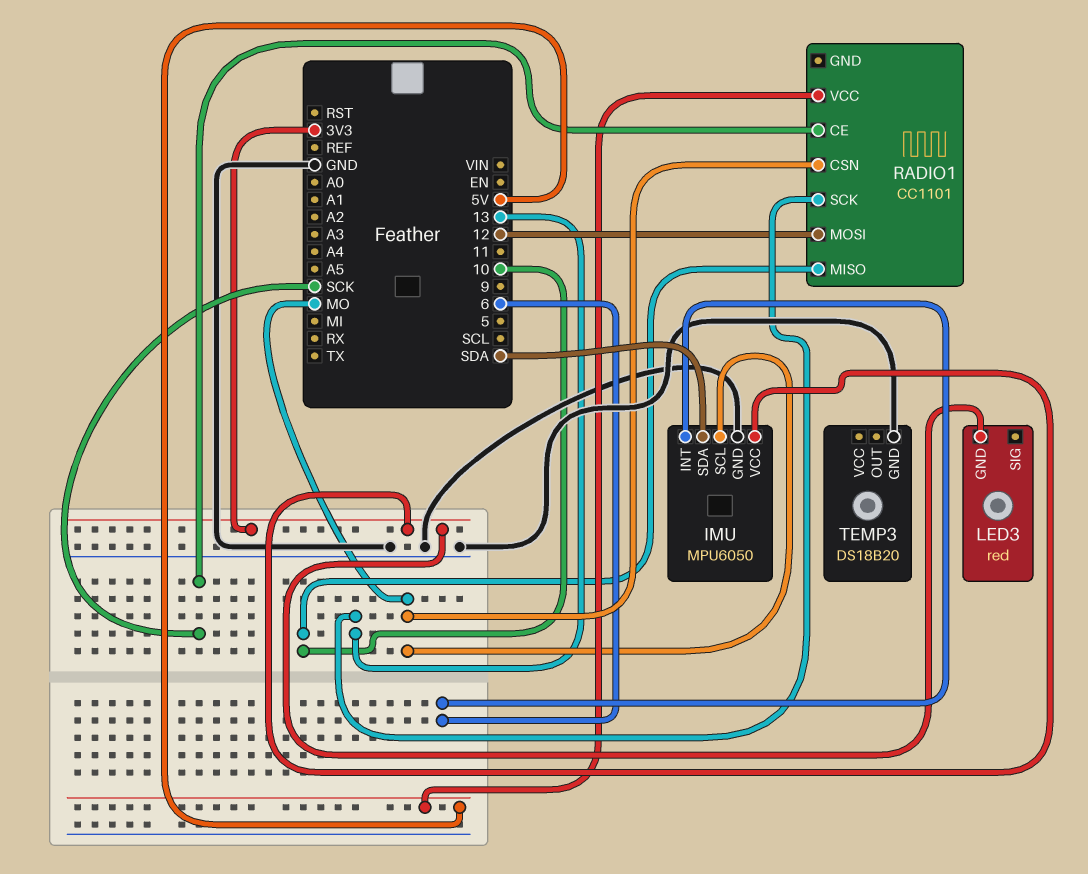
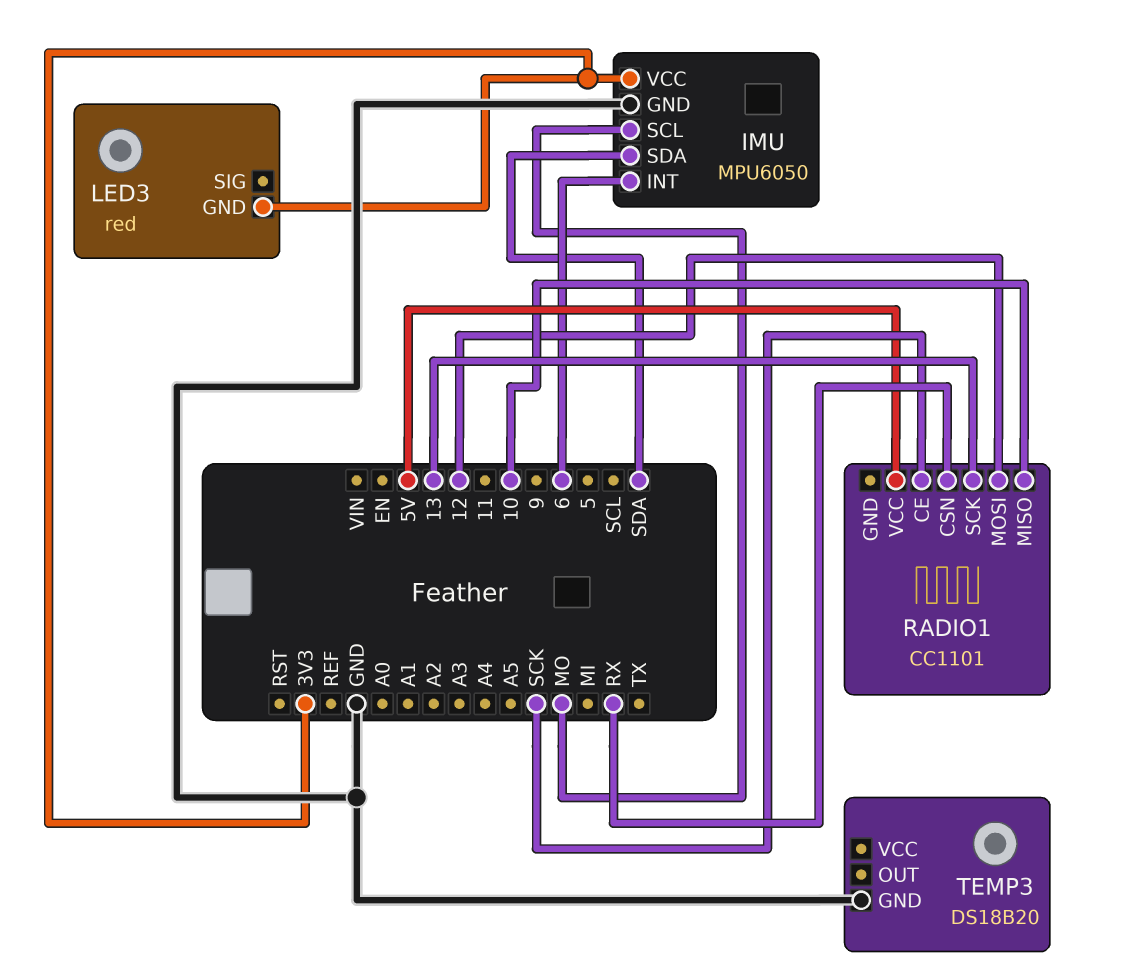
RADIO1 pin CSN: MO -> RX

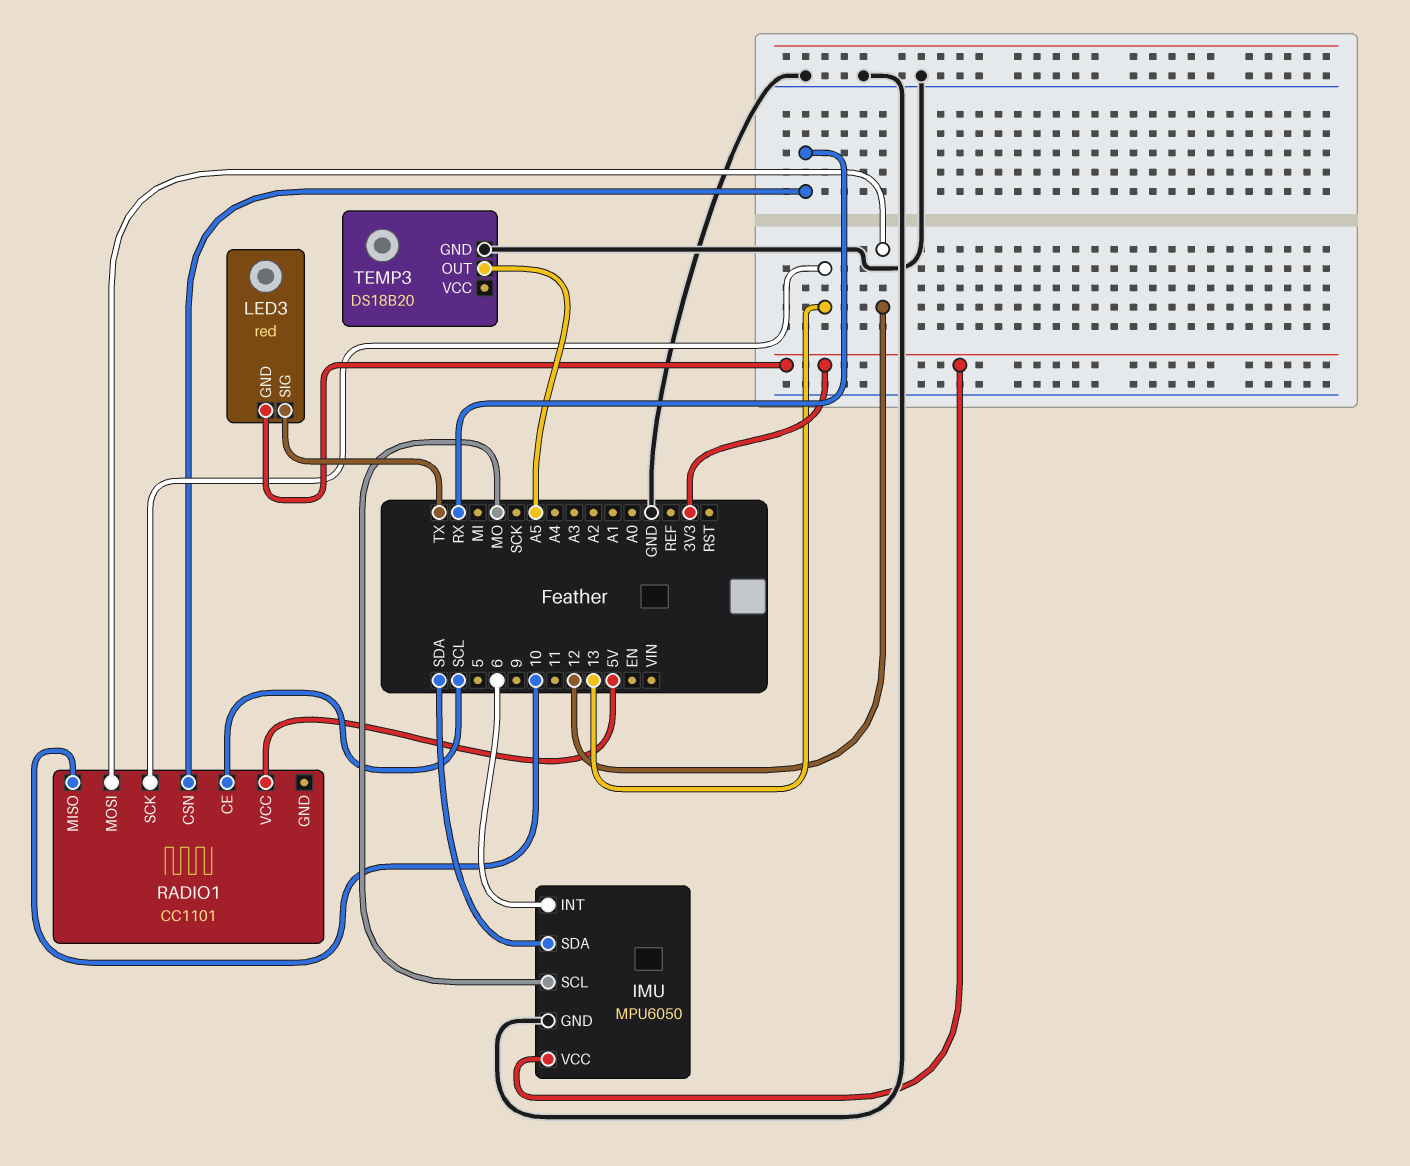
LED3 pin SIG: none -> TX
RADIO1 pin CE: SCK -> SCL
TEMP3 pin OUT: none -> A5

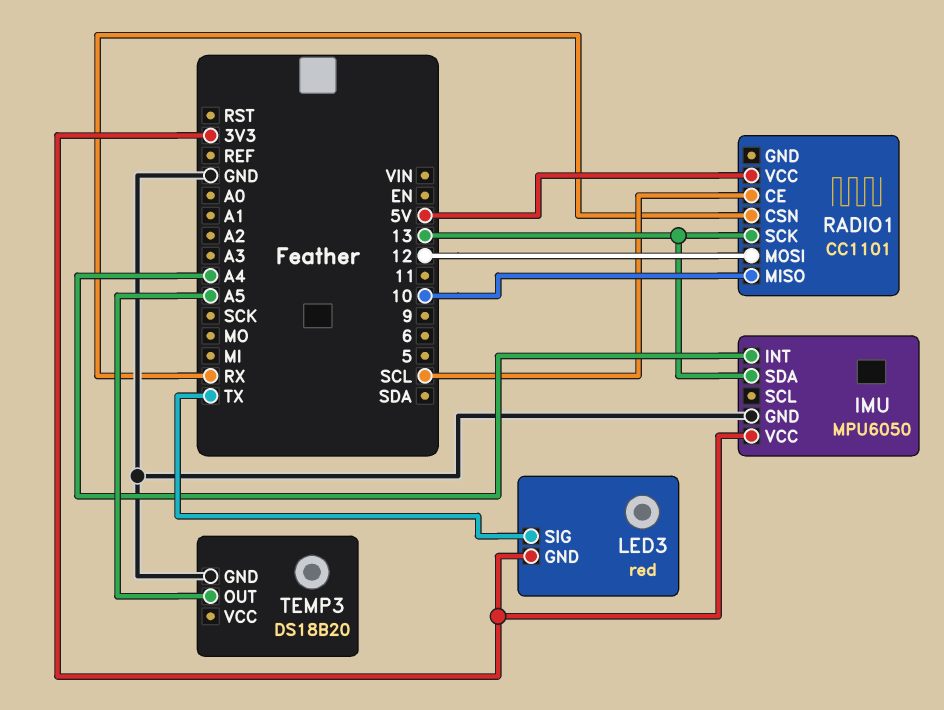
IMU pin INT: 6 -> A4
IMU pin SCL: MO -> none
IMU pin SDA: SDA -> 13

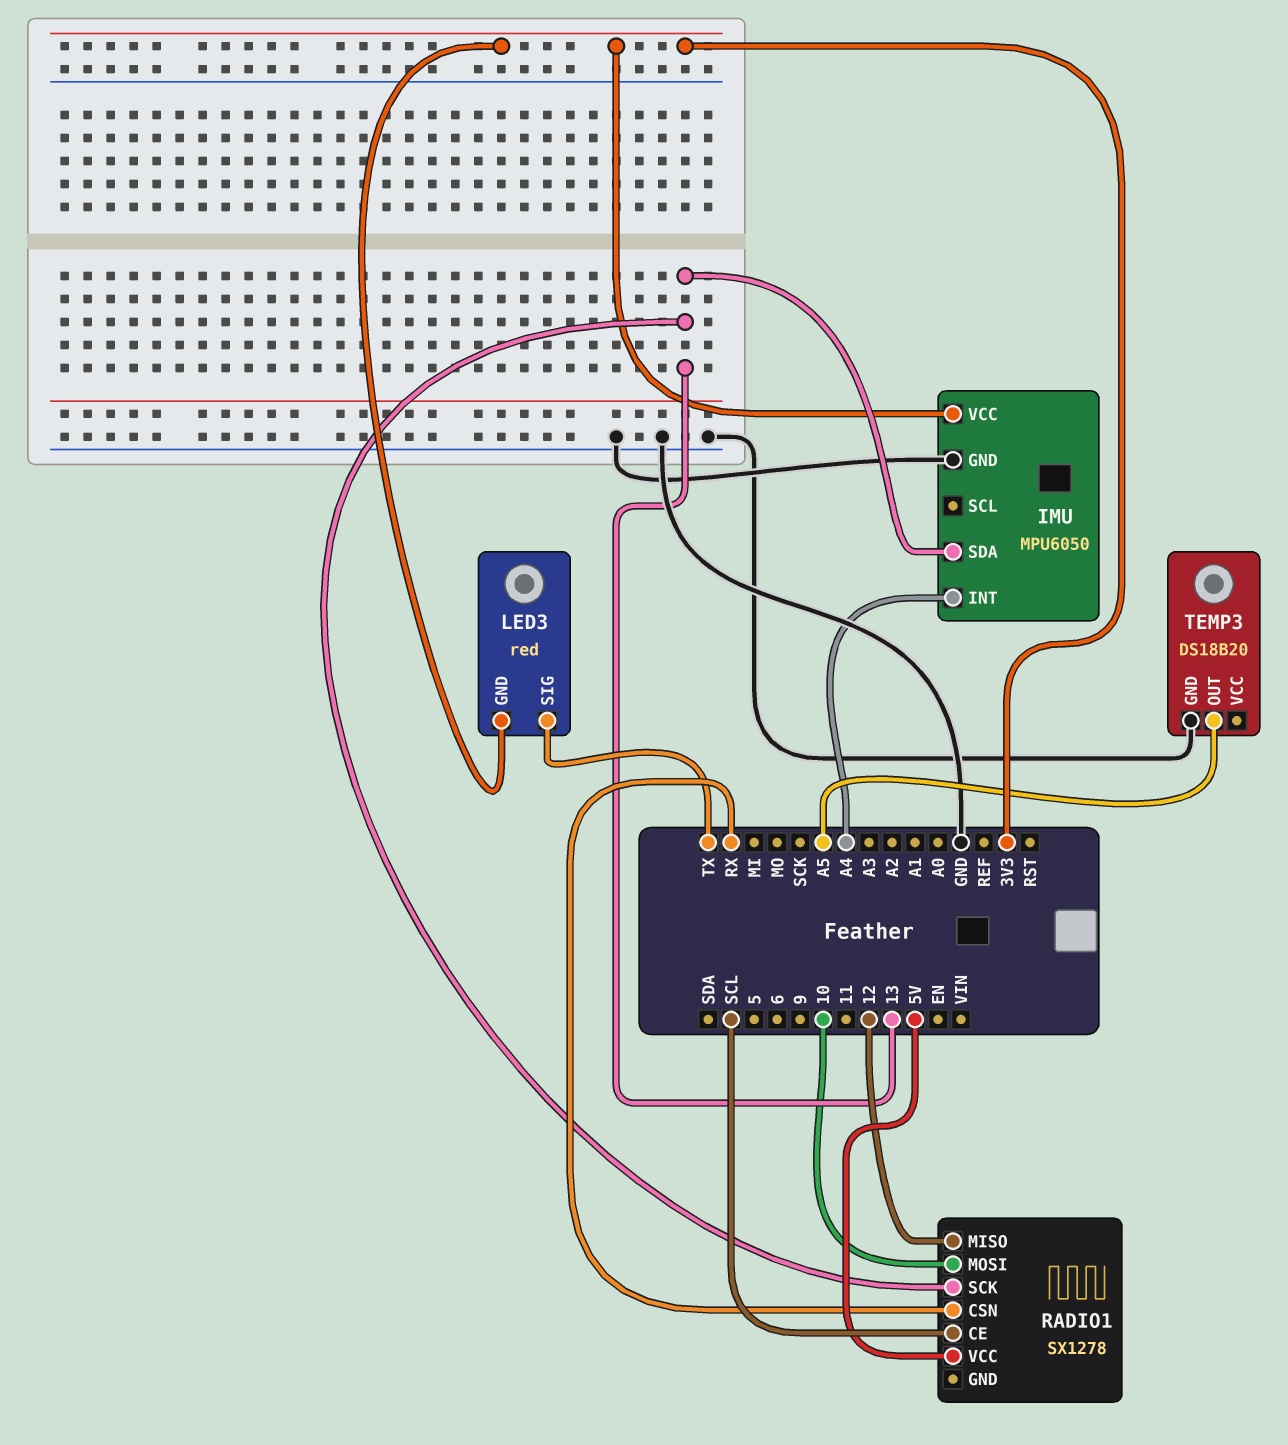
RADIO1: CC1101 -> SX1278
RADIO1 pin MISO: 10 -> 12
RADIO1 pin MOSI: 12 -> 10

